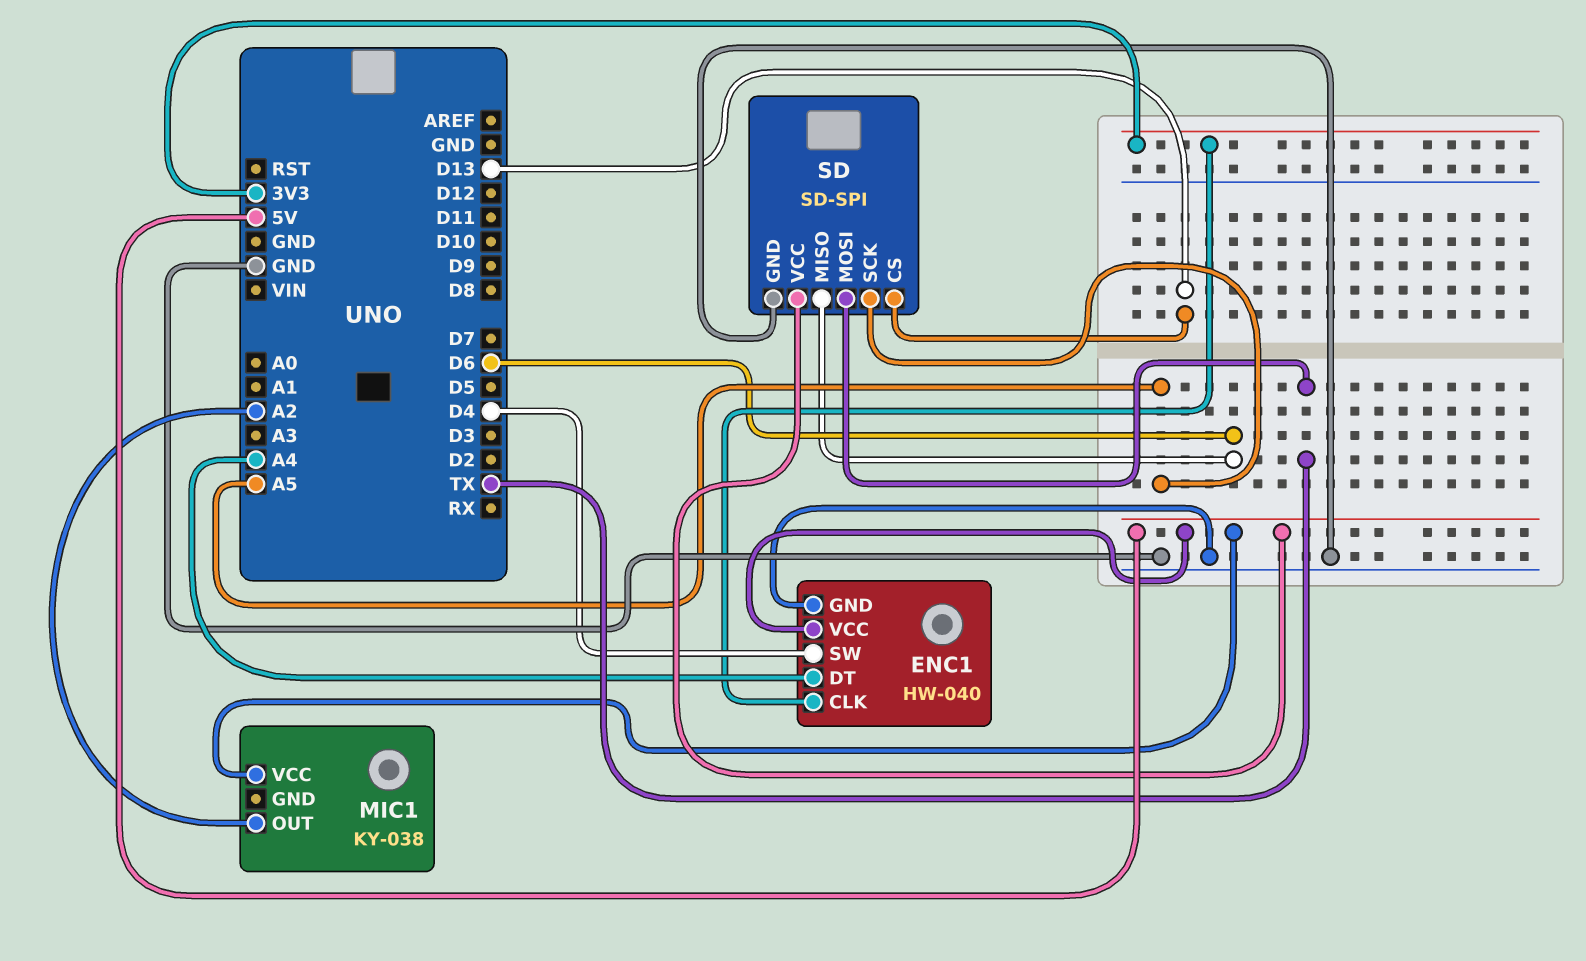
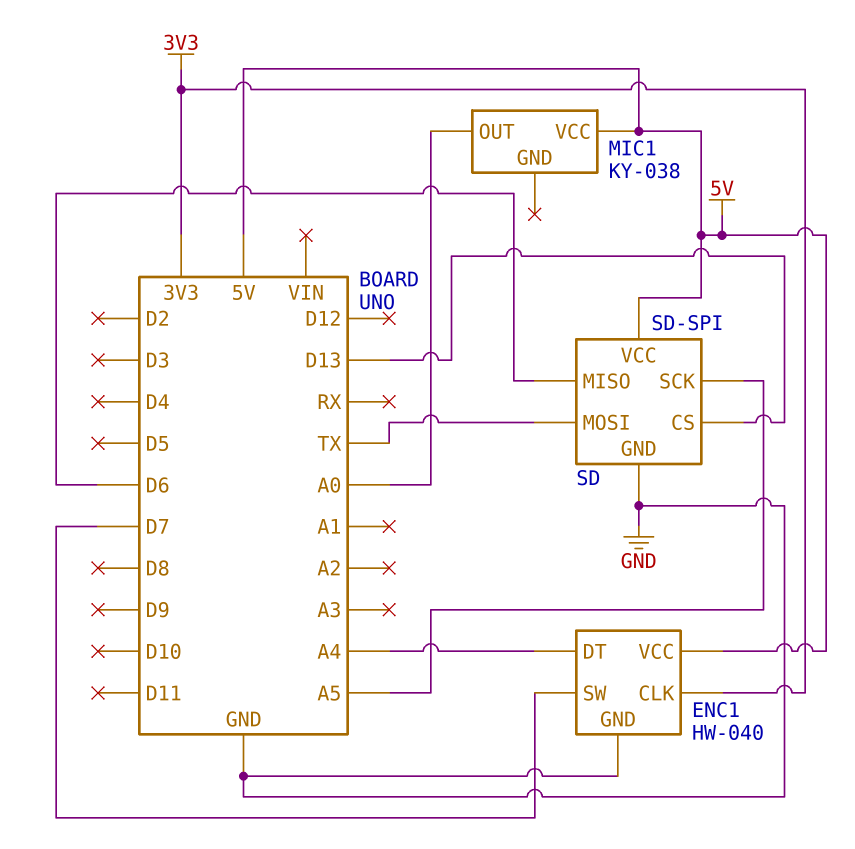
ENC1 pin SW: D4 -> D7
MIC1 pin OUT: A2 -> A0

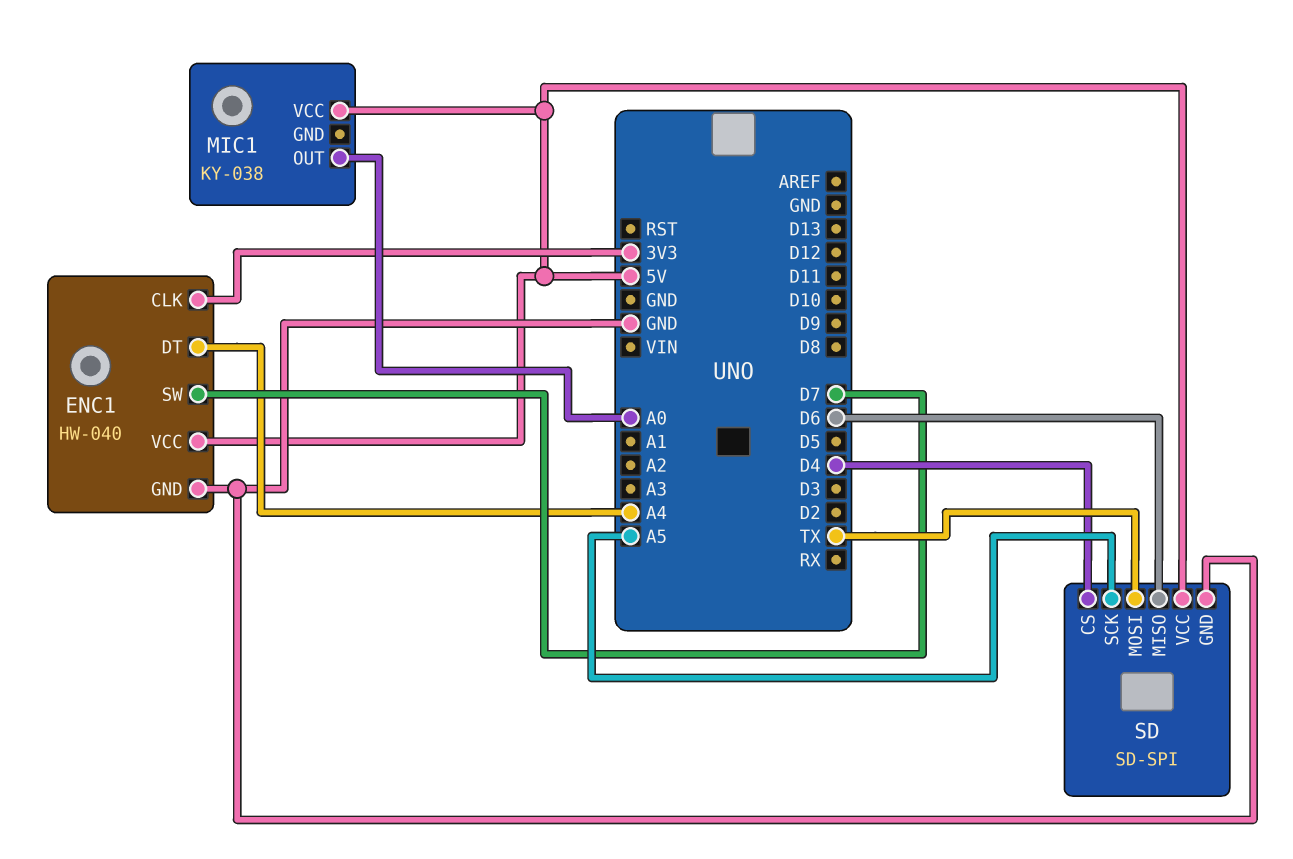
SD pin CS: D13 -> D4

